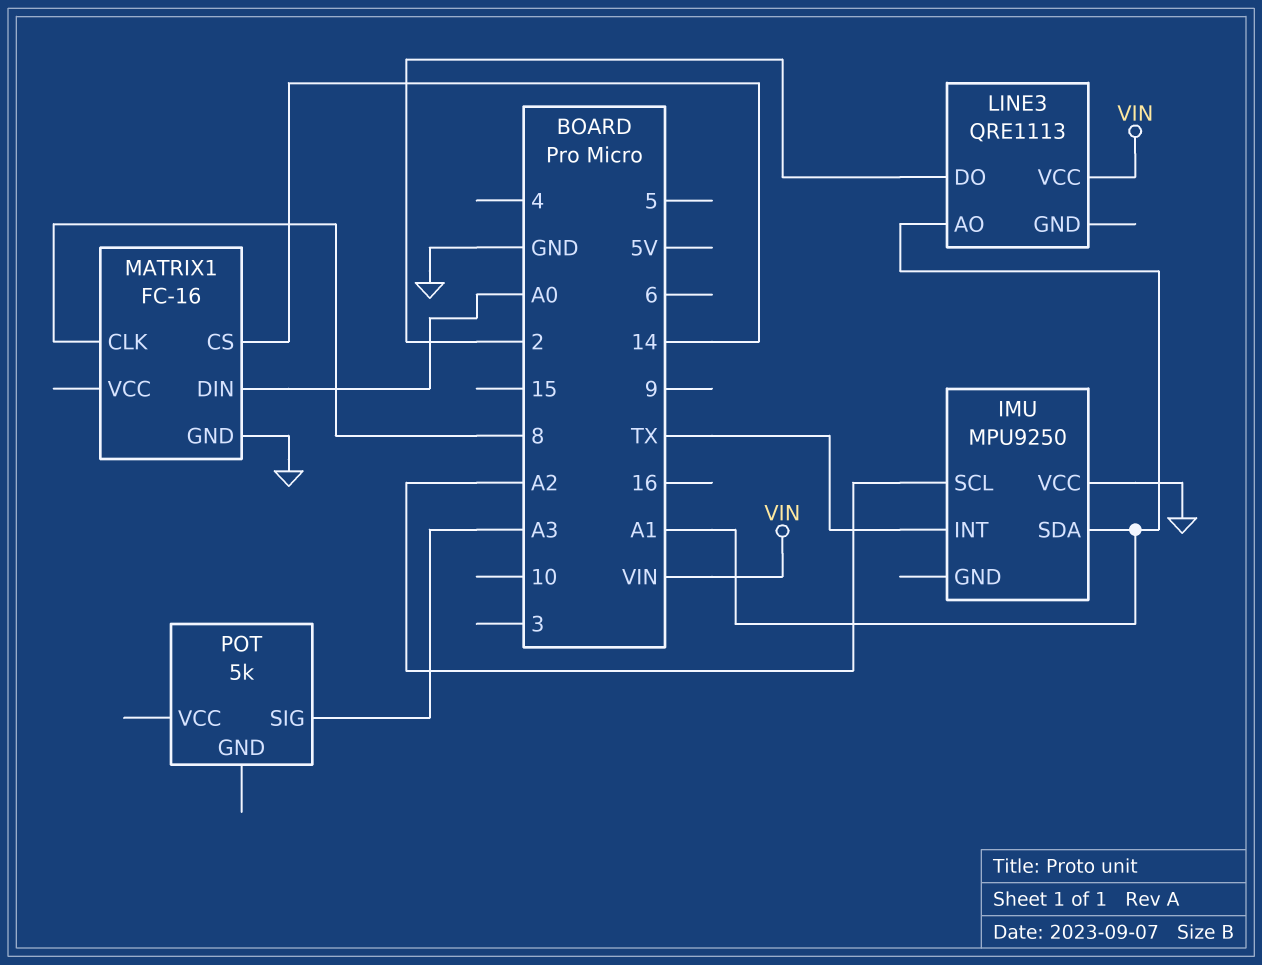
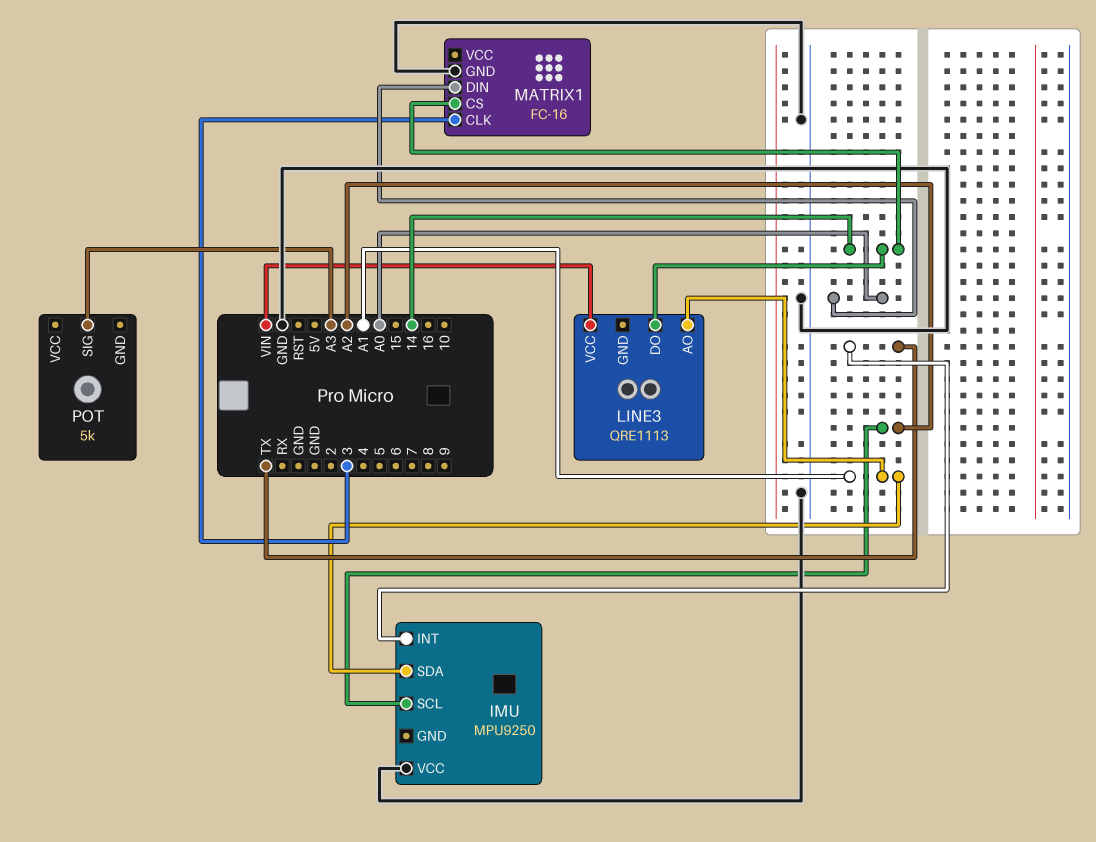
LINE3 pin DO: 2 -> 14
MATRIX1 pin CLK: 8 -> 3

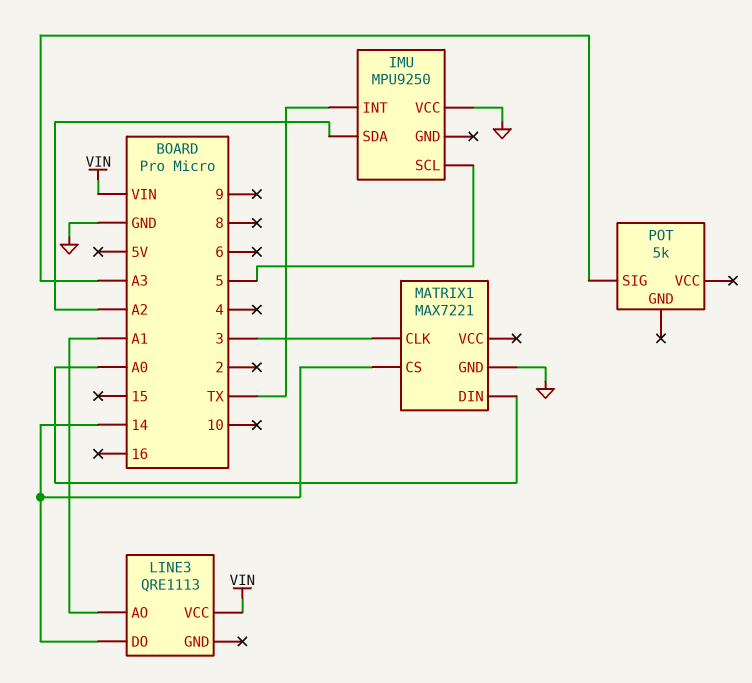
IMU pin SCL: A2 -> 5
IMU pin SDA: A1 -> A2
MATRIX1: FC-16 -> MAX7221

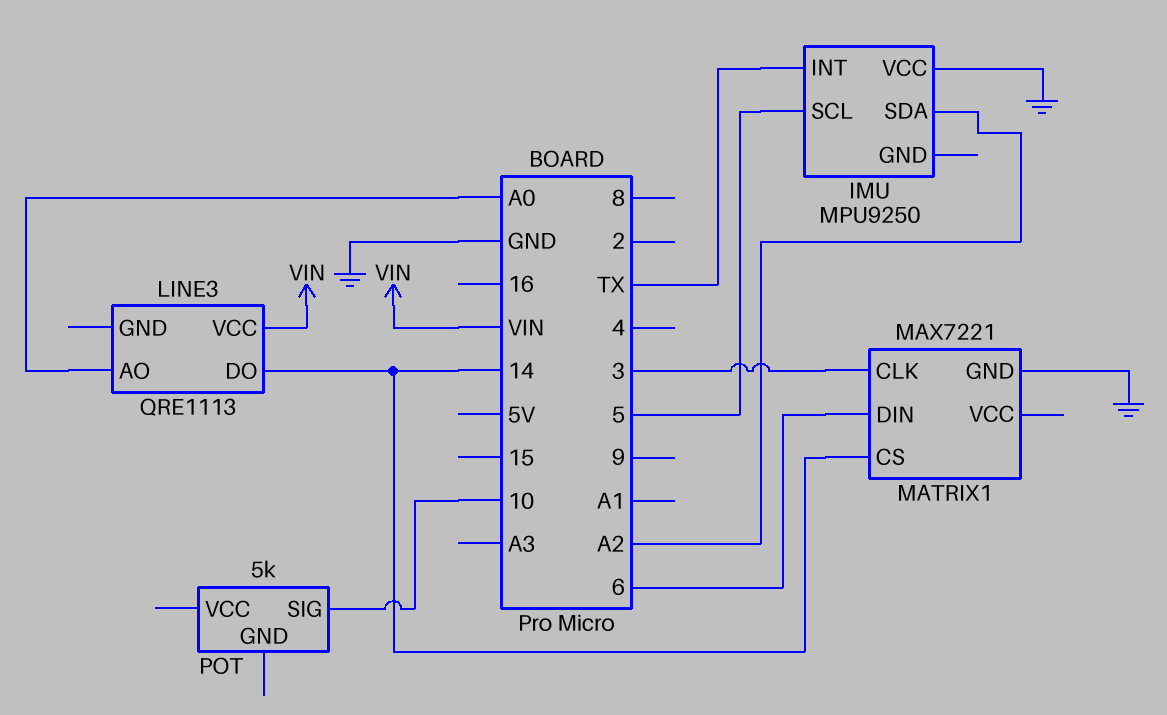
LINE3 pin AO: A1 -> A0
MATRIX1 pin DIN: A0 -> 6
POT pin SIG: A3 -> 10

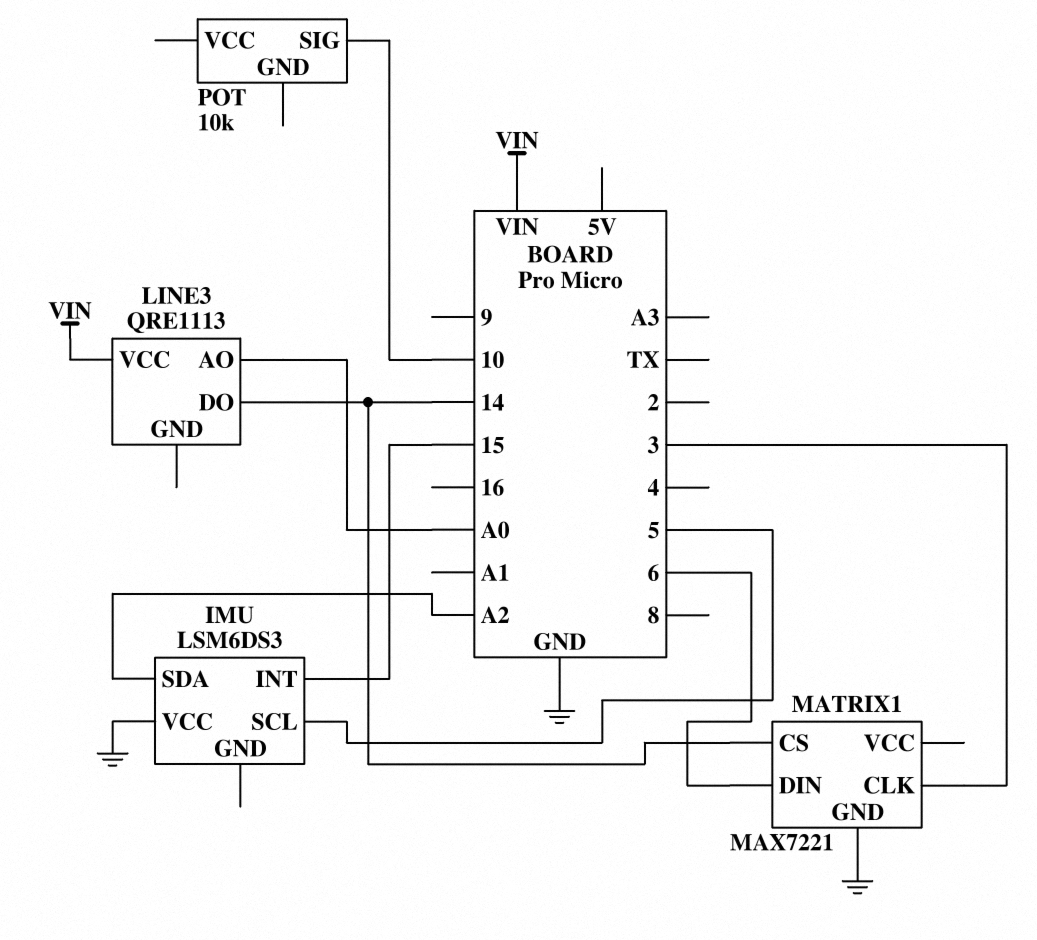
IMU: MPU9250 -> LSM6DS3
IMU pin INT: TX -> 15
POT: 5k -> 10k

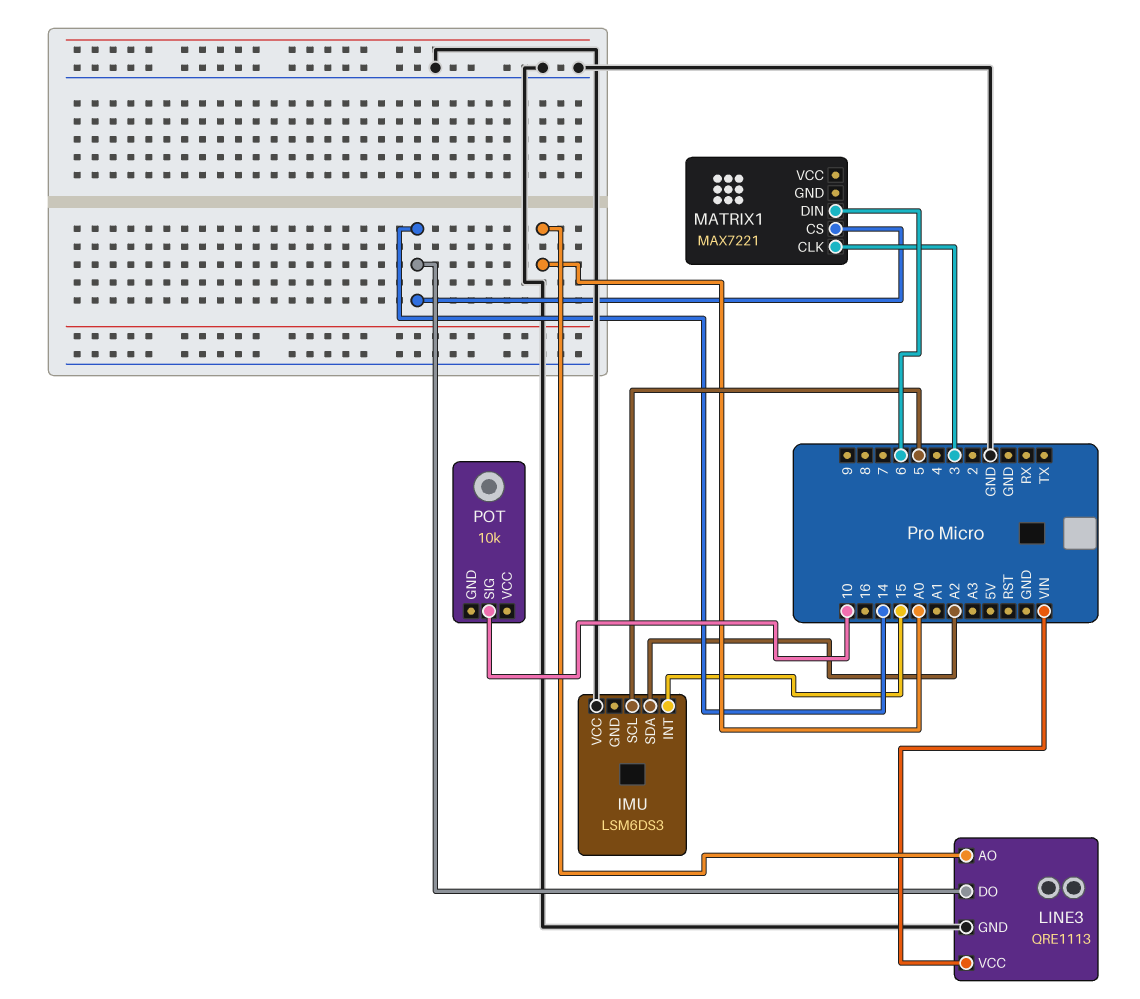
LINE3 pin GND: none -> GND
MATRIX1 pin GND: GND -> none

